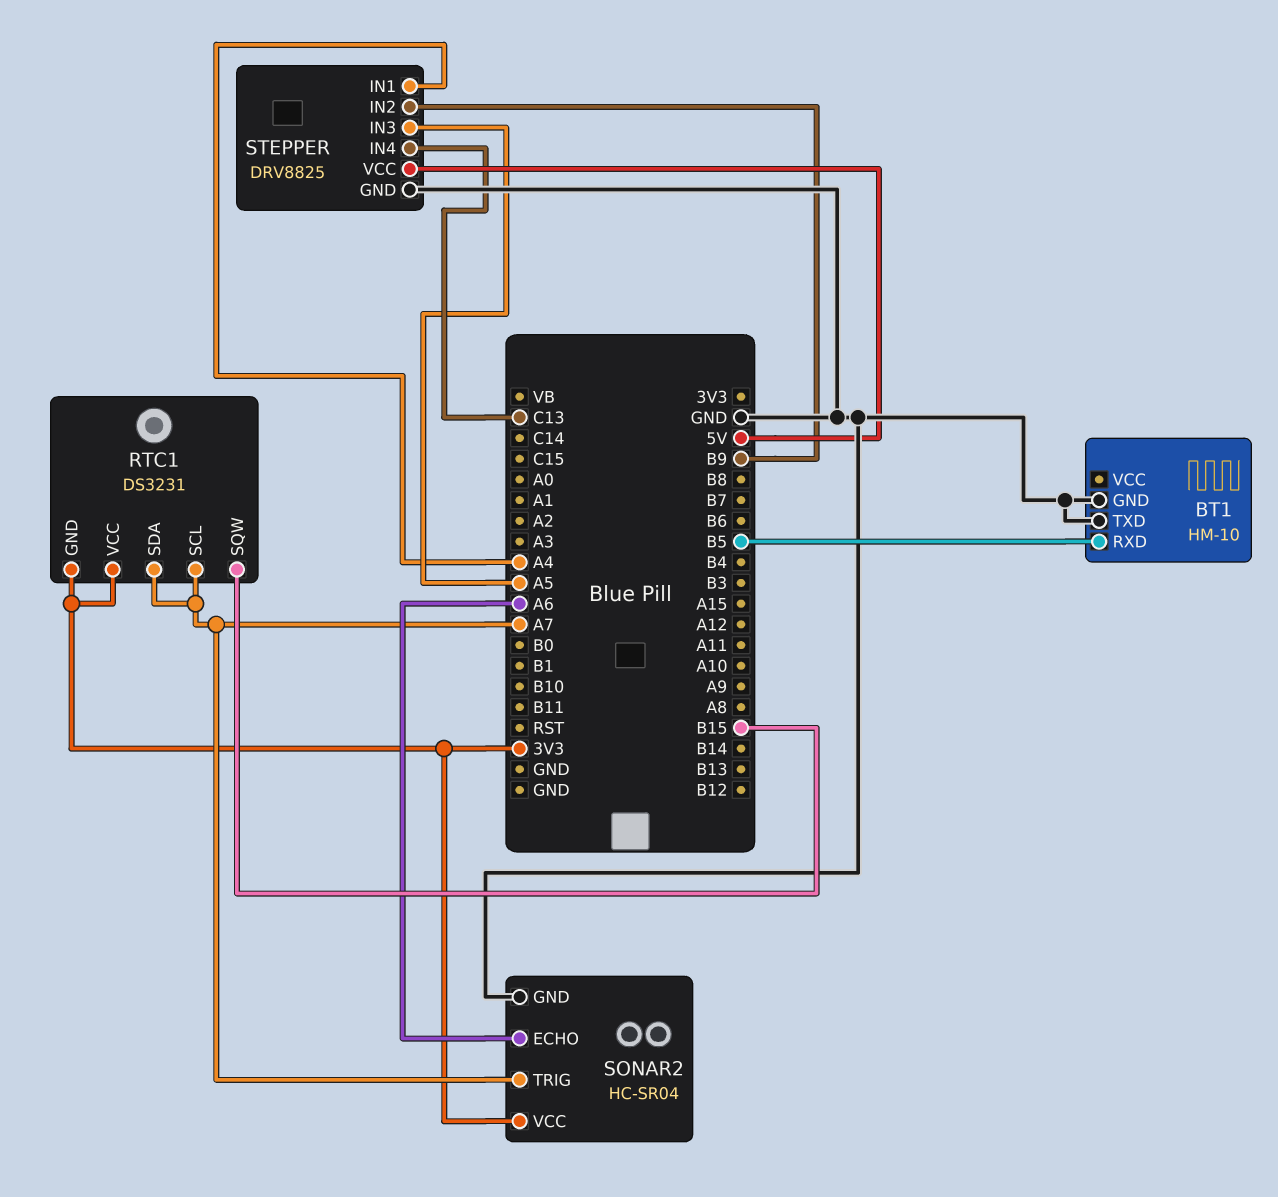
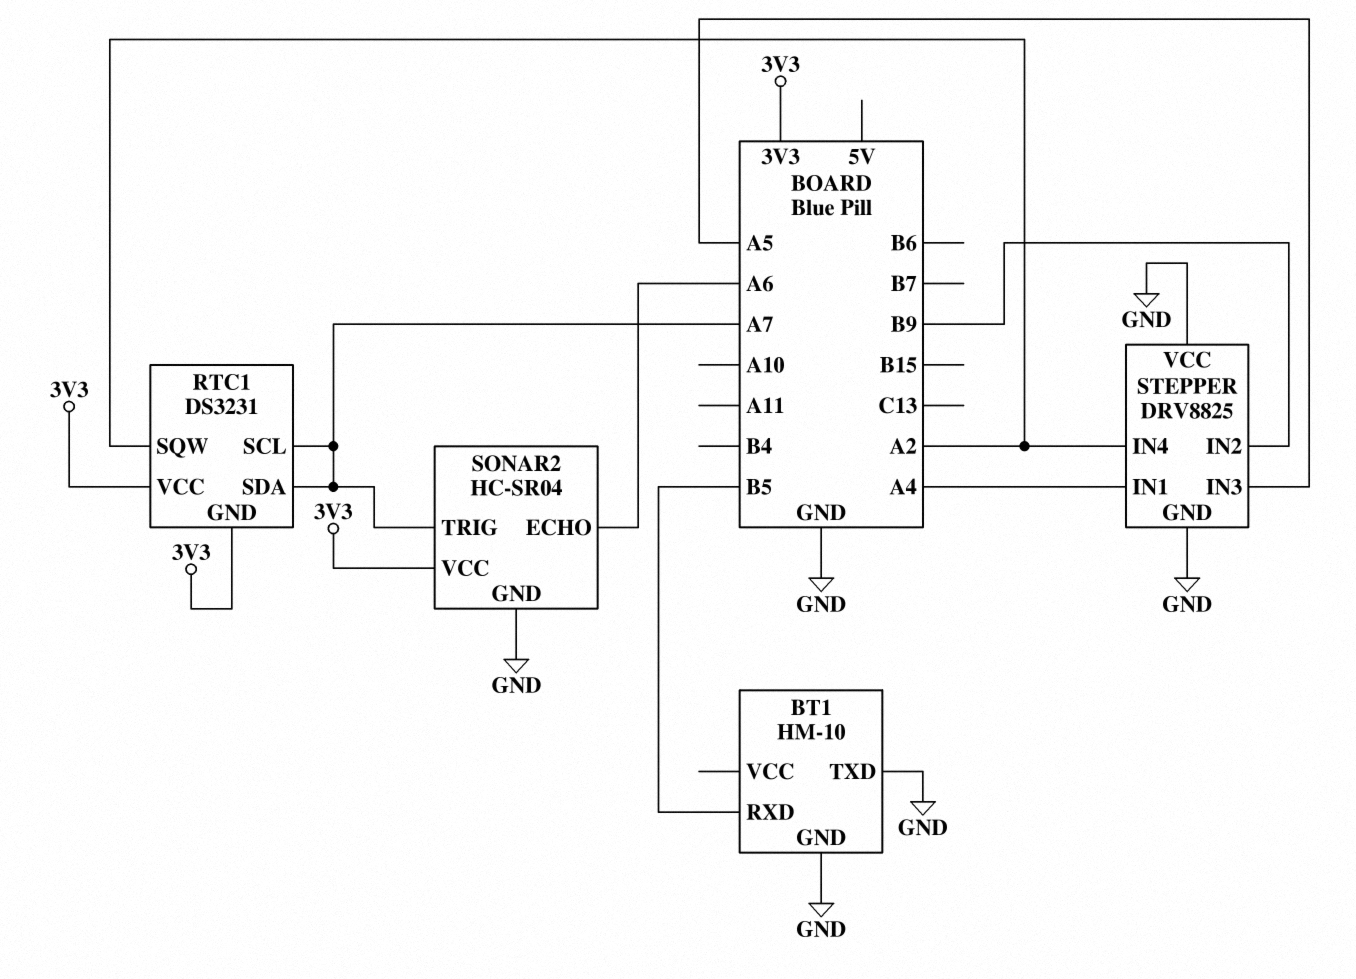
RTC1 pin SQW: B15 -> A2
STEPPER pin IN4: C13 -> A2
STEPPER pin VCC: 5V -> GND

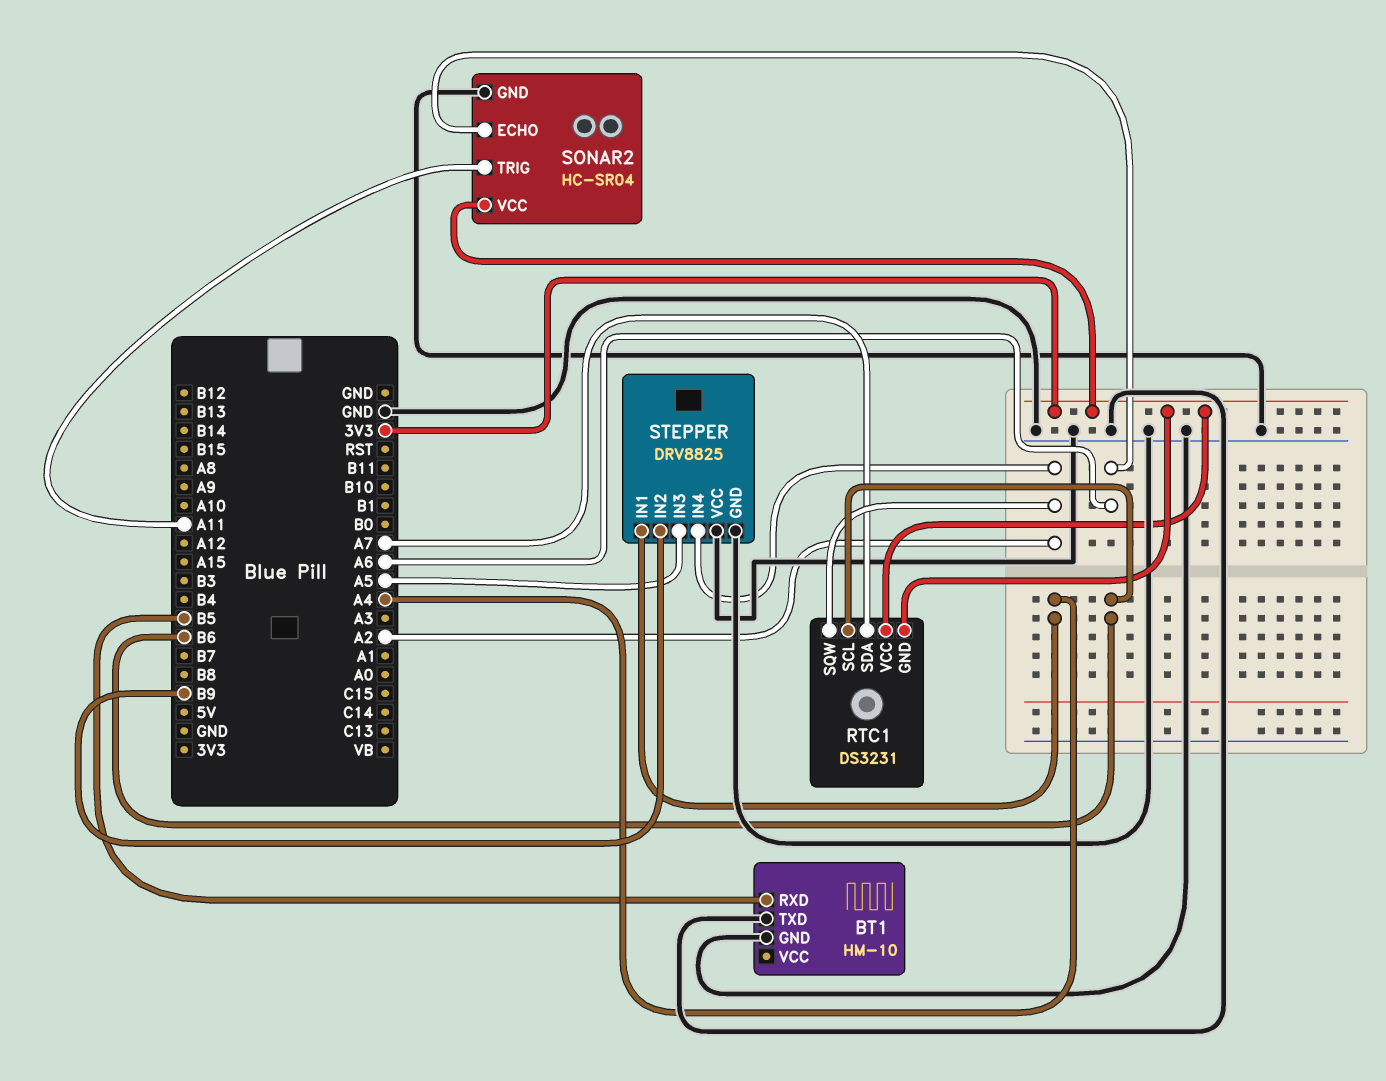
RTC1 pin SCL: A7 -> B6
SONAR2 pin TRIG: A7 -> A11

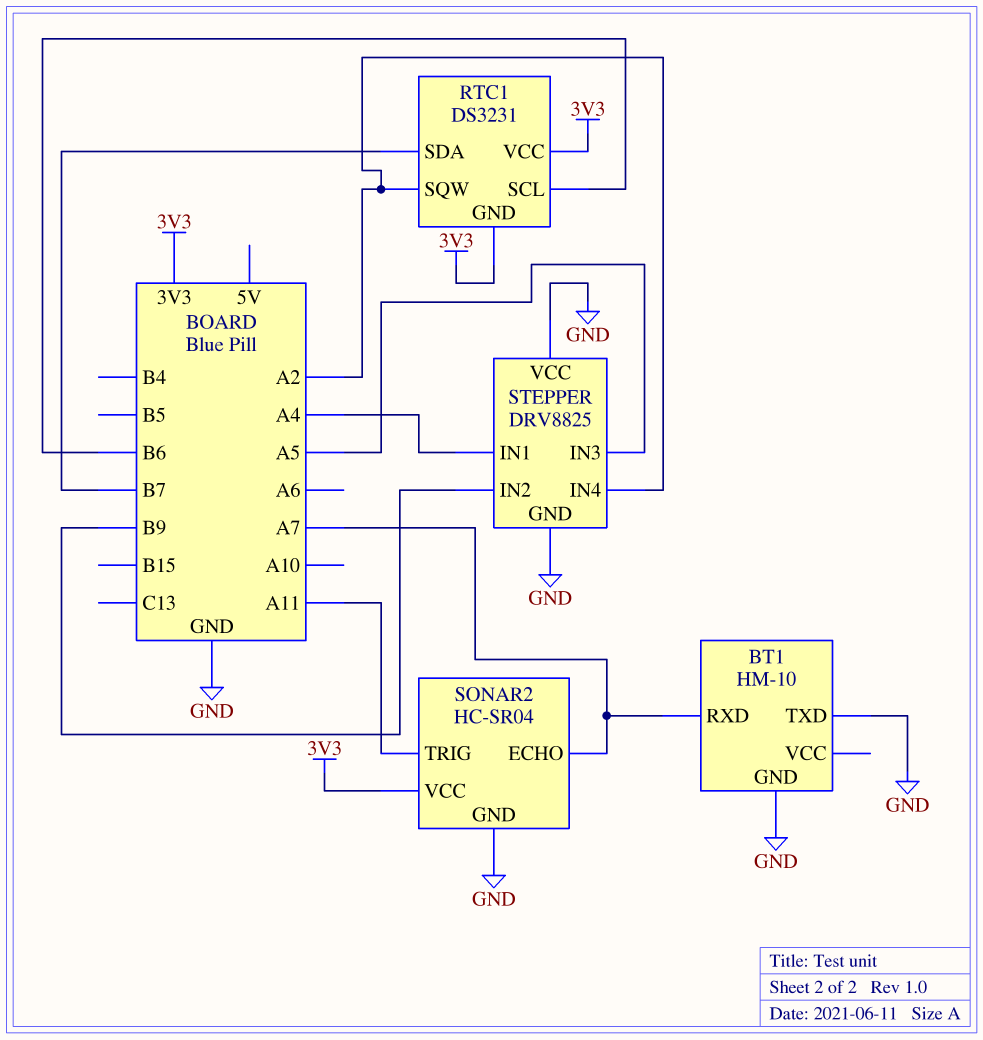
BT1 pin RXD: B5 -> A7
RTC1 pin SDA: A7 -> B7
SONAR2 pin ECHO: A6 -> A7

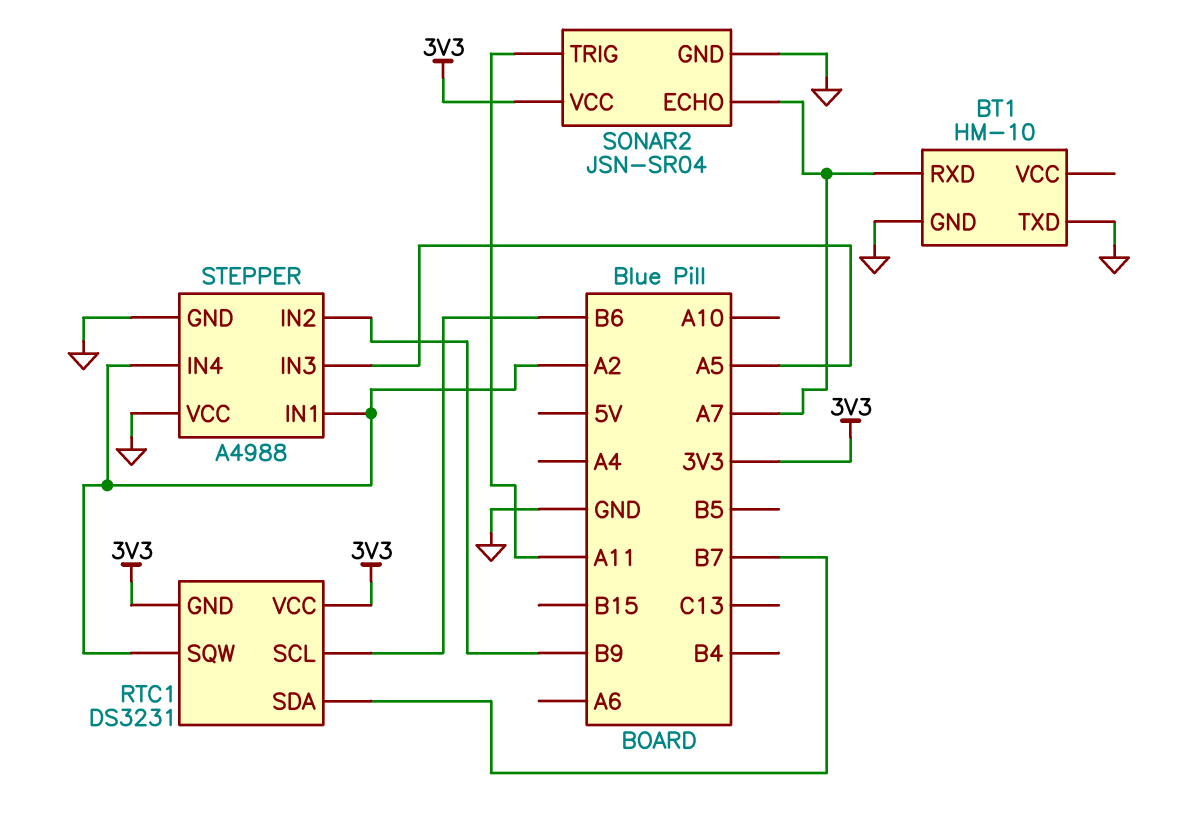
SONAR2: HC-SR04 -> JSN-SR04
STEPPER: DRV8825 -> A4988
STEPPER pin IN1: A4 -> A2

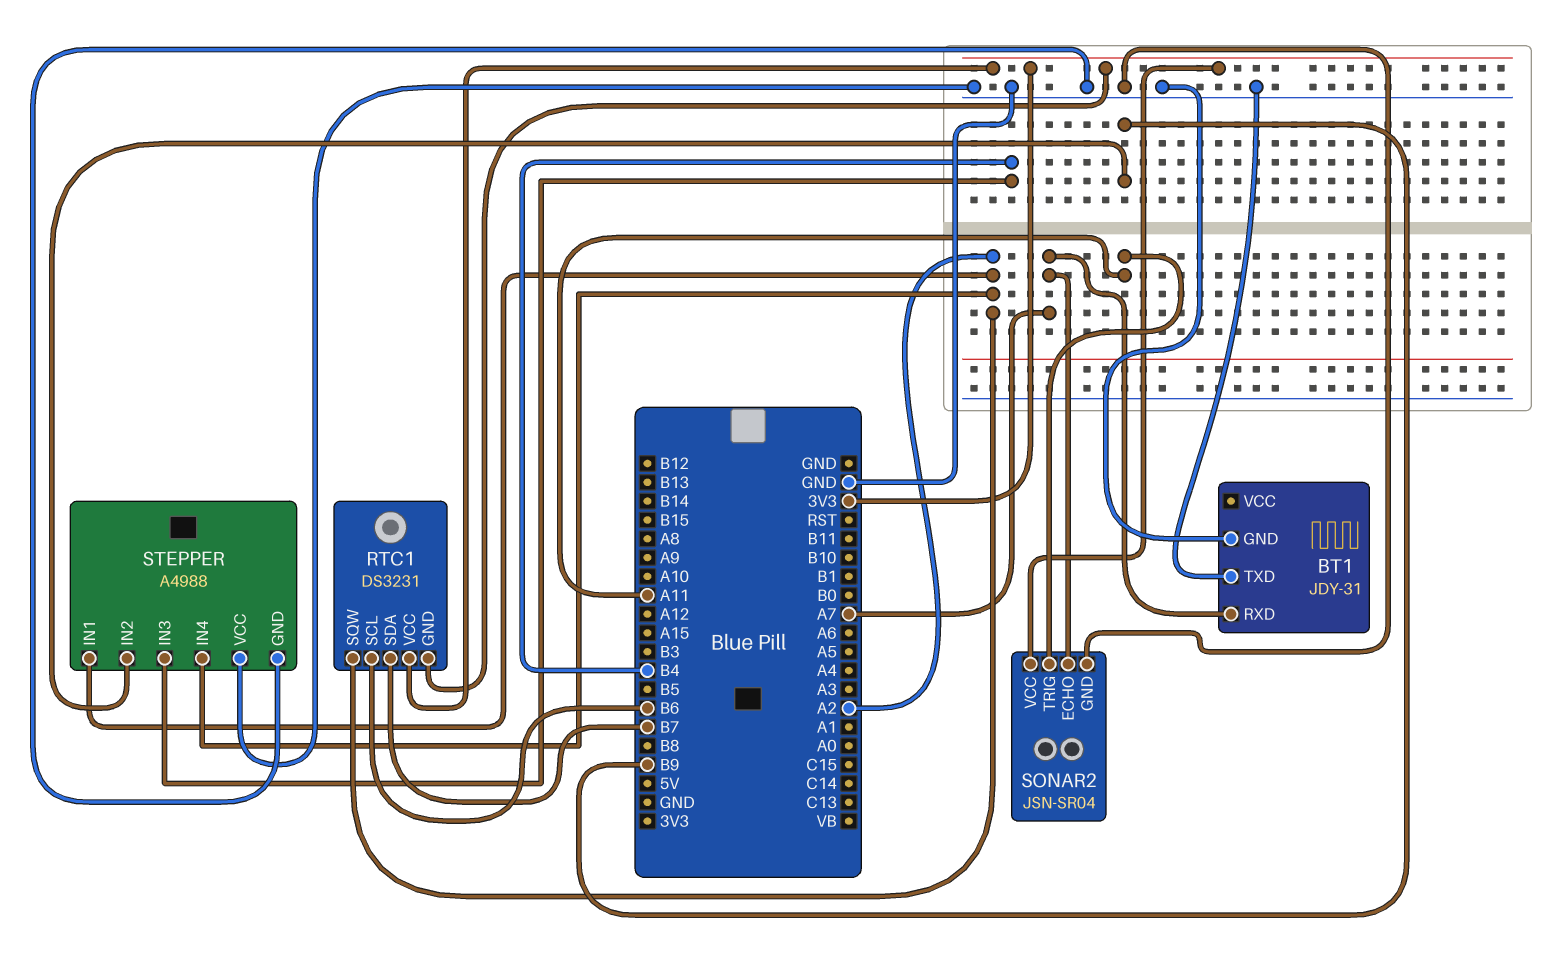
BT1: HM-10 -> JDY-31
STEPPER pin IN3: A5 -> B4

